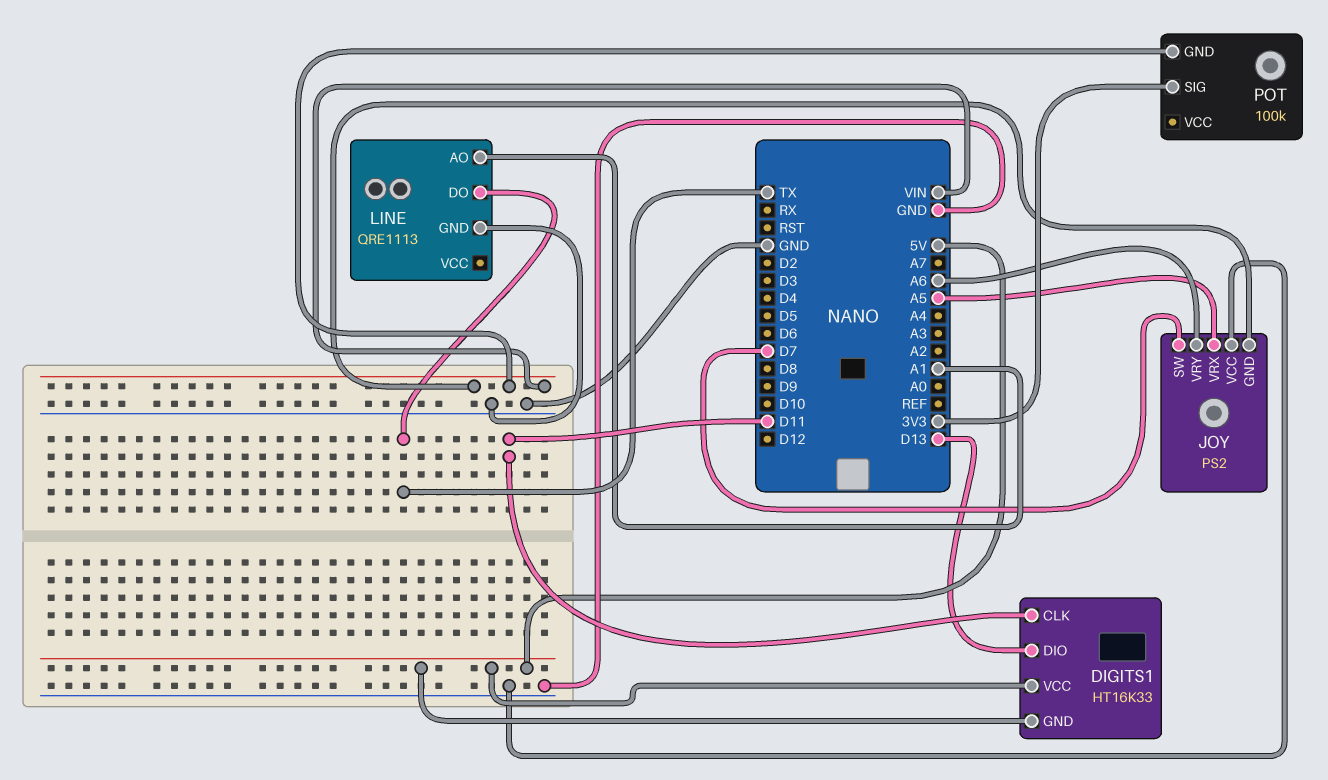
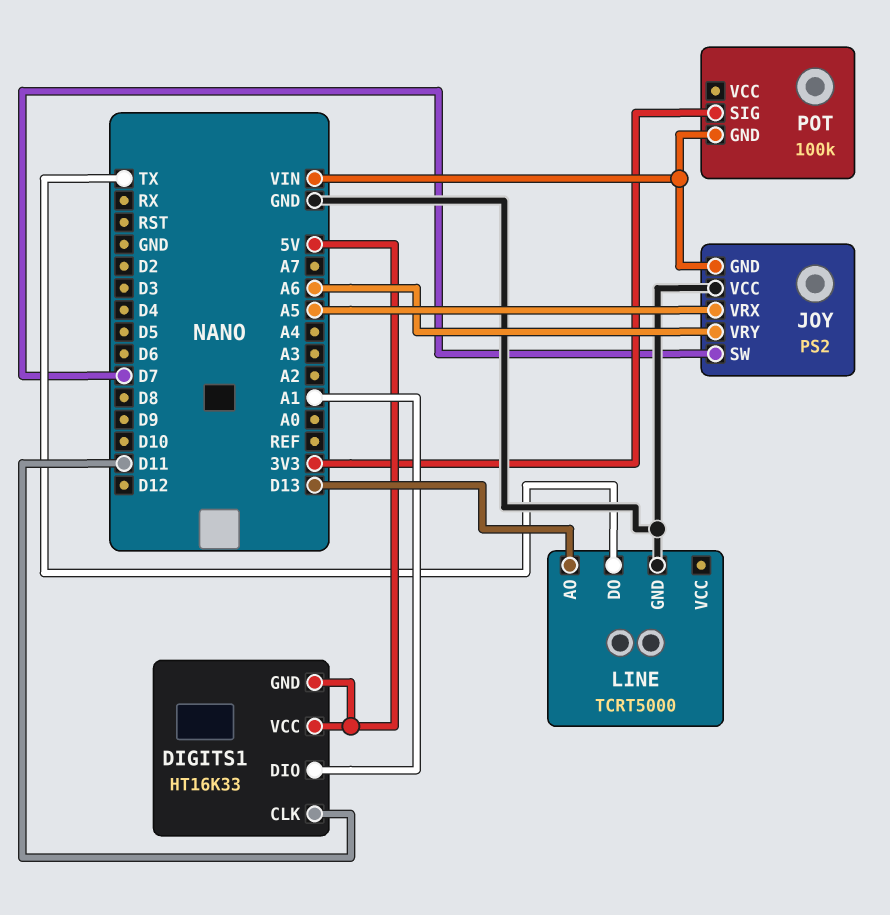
DIGITS1 pin DIO: D13 -> A1
LINE: QRE1113 -> TCRT5000
LINE pin AO: A1 -> D13

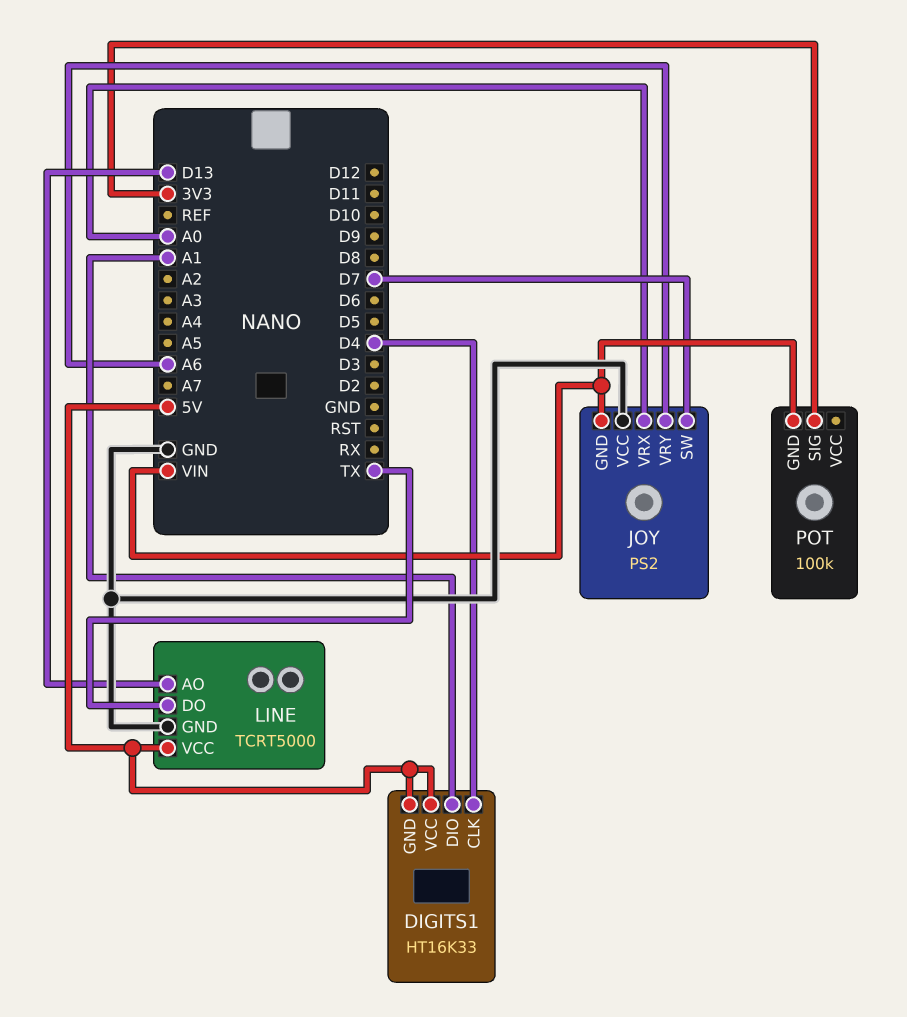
DIGITS1 pin CLK: D11 -> D4
JOY pin VRX: A5 -> A0
LINE pin VCC: none -> 5V

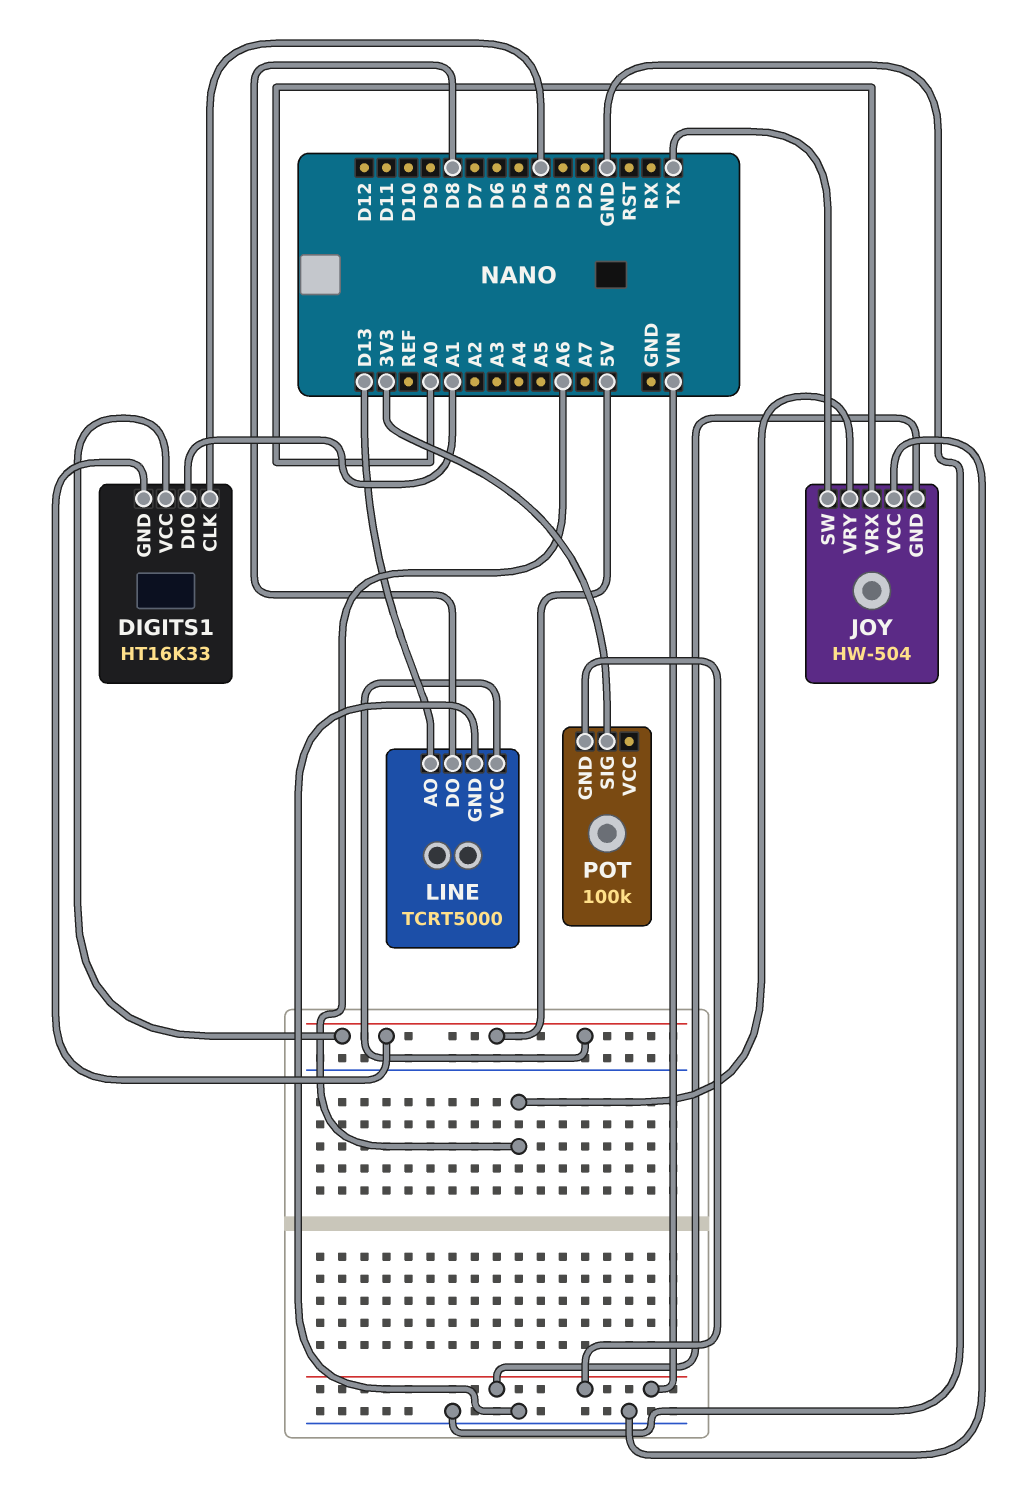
JOY: PS2 -> HW-504
JOY pin SW: D7 -> TX
LINE pin DO: TX -> D8

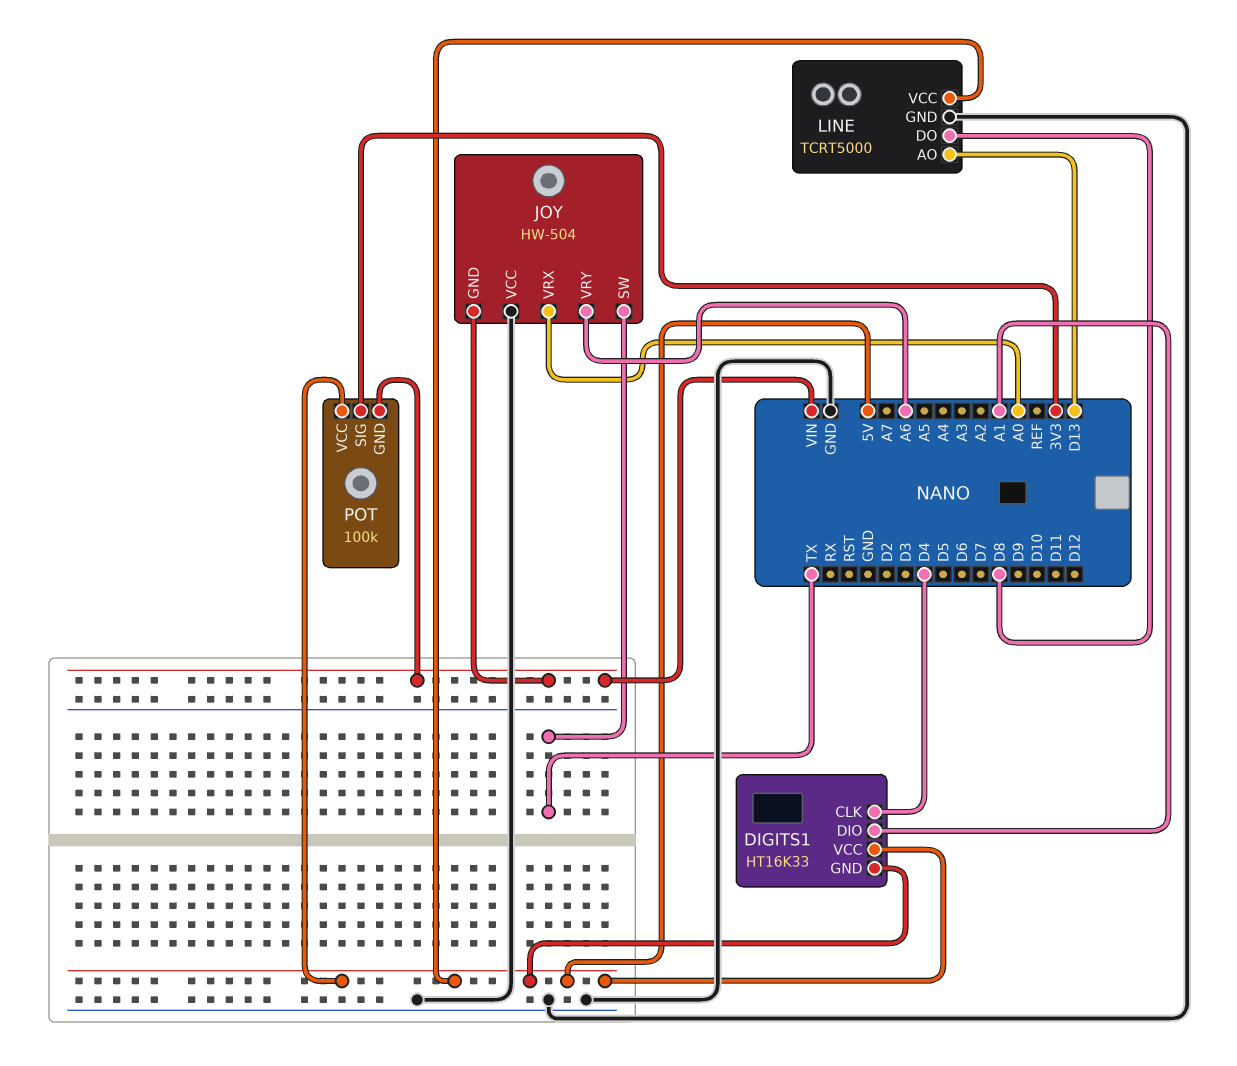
POT pin VCC: none -> 5V

